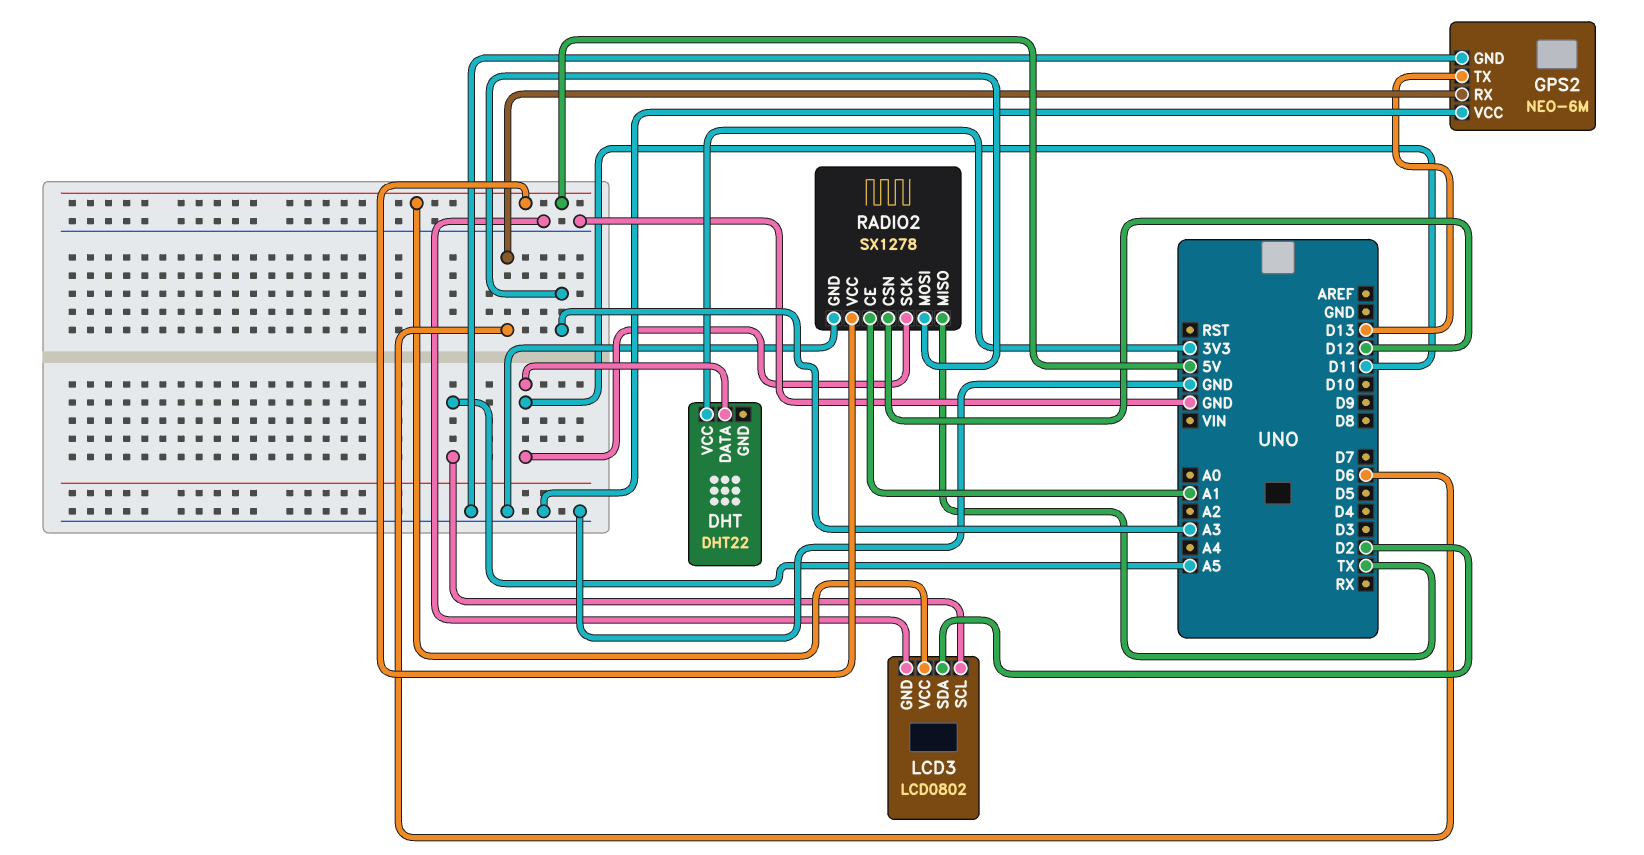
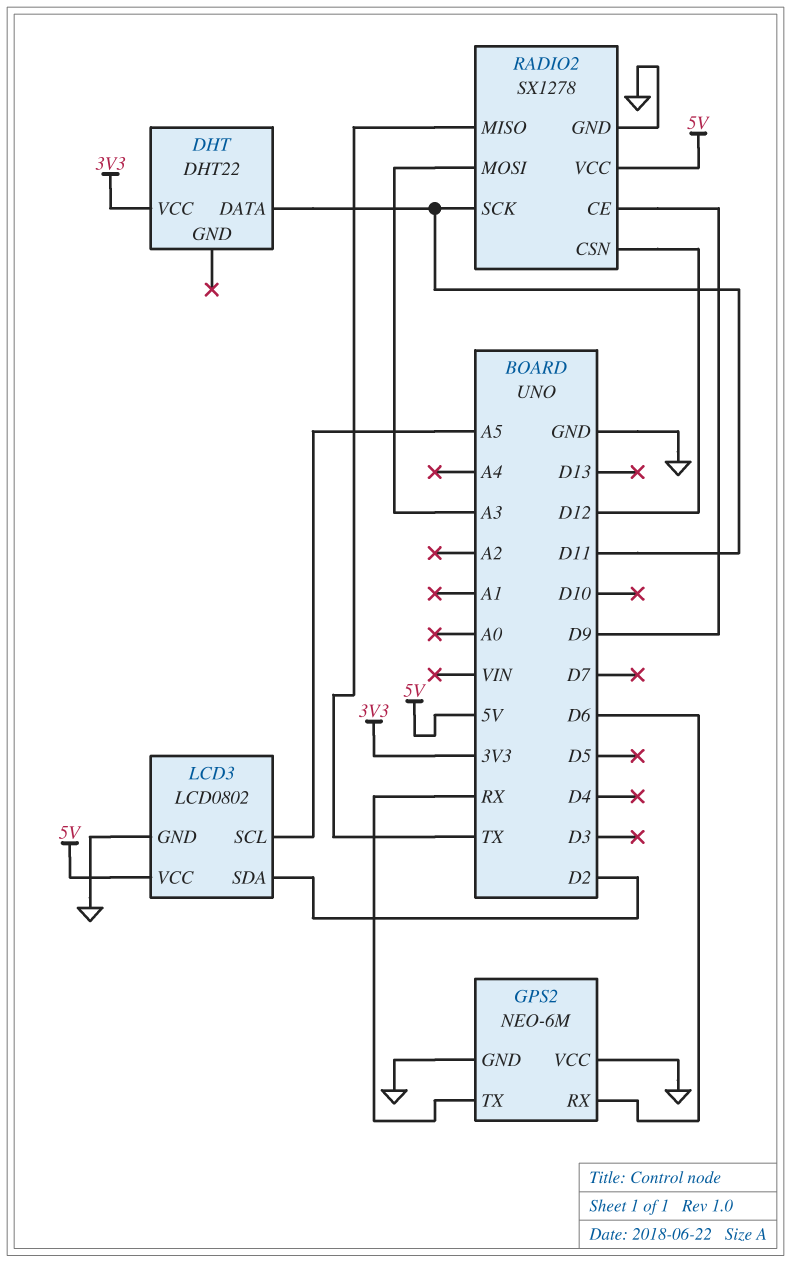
GPS2 pin TX: D13 -> RX
RADIO2 pin CE: A1 -> D9

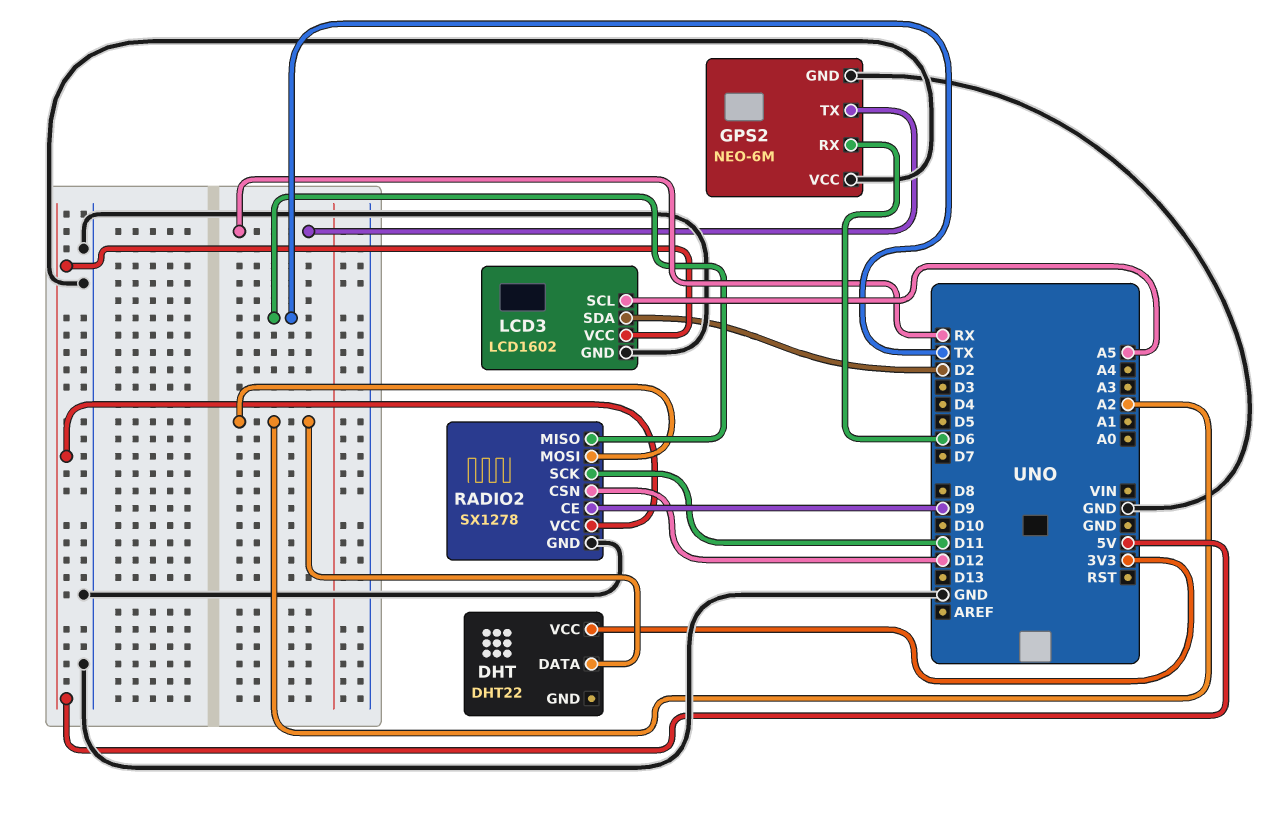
DHT pin DATA: D11 -> A2
LCD3: LCD0802 -> LCD1602
RADIO2 pin MOSI: A3 -> A2

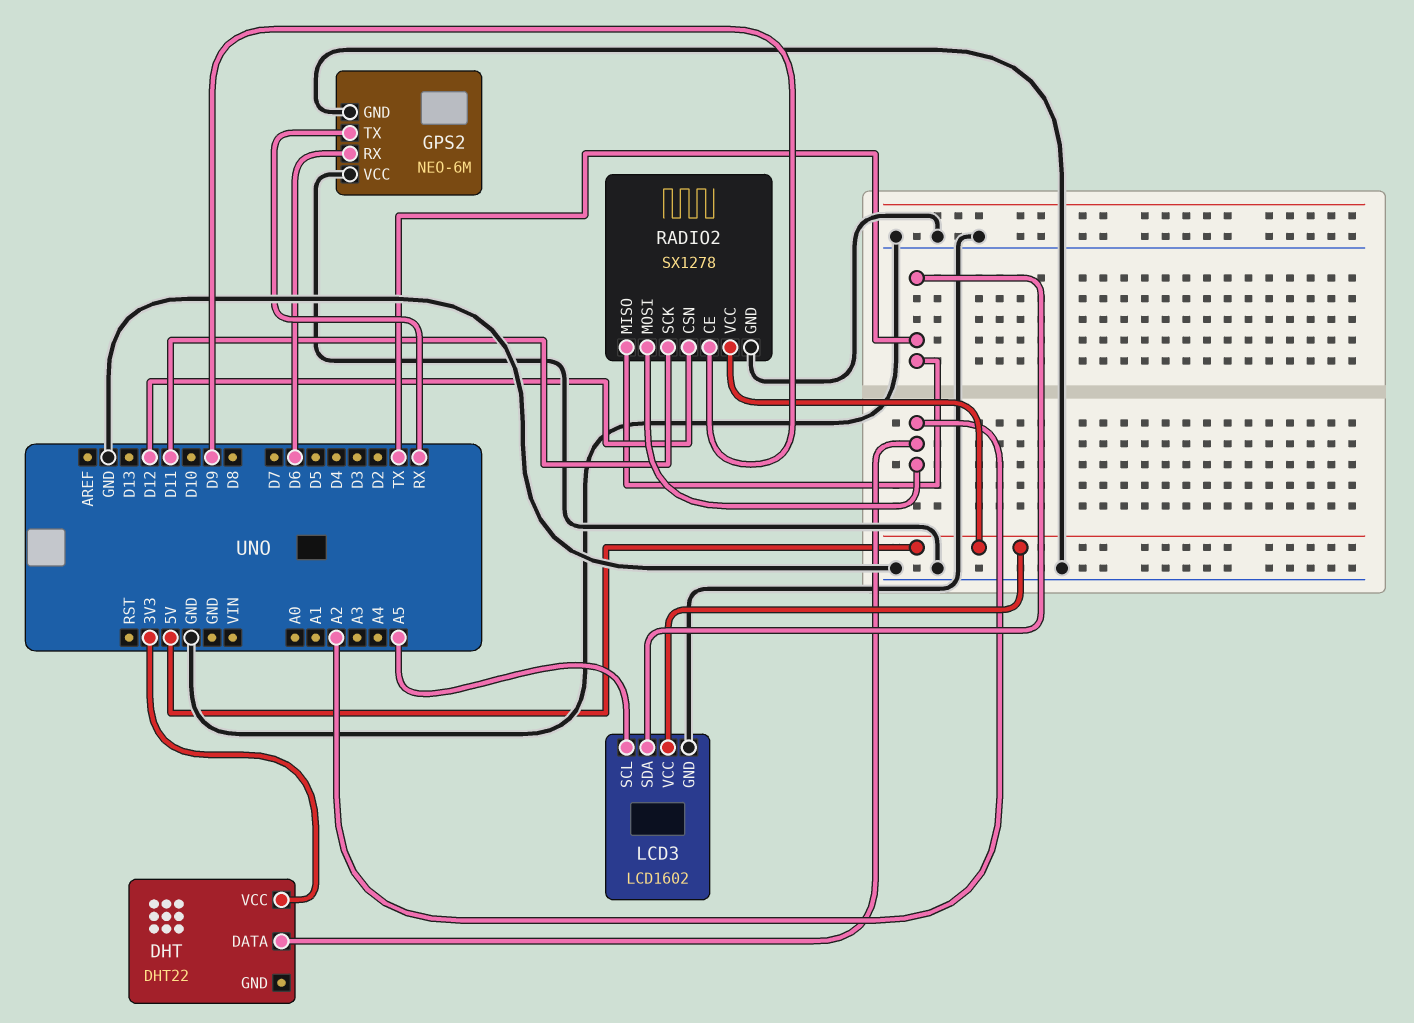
LCD3 pin SDA: D2 -> TX

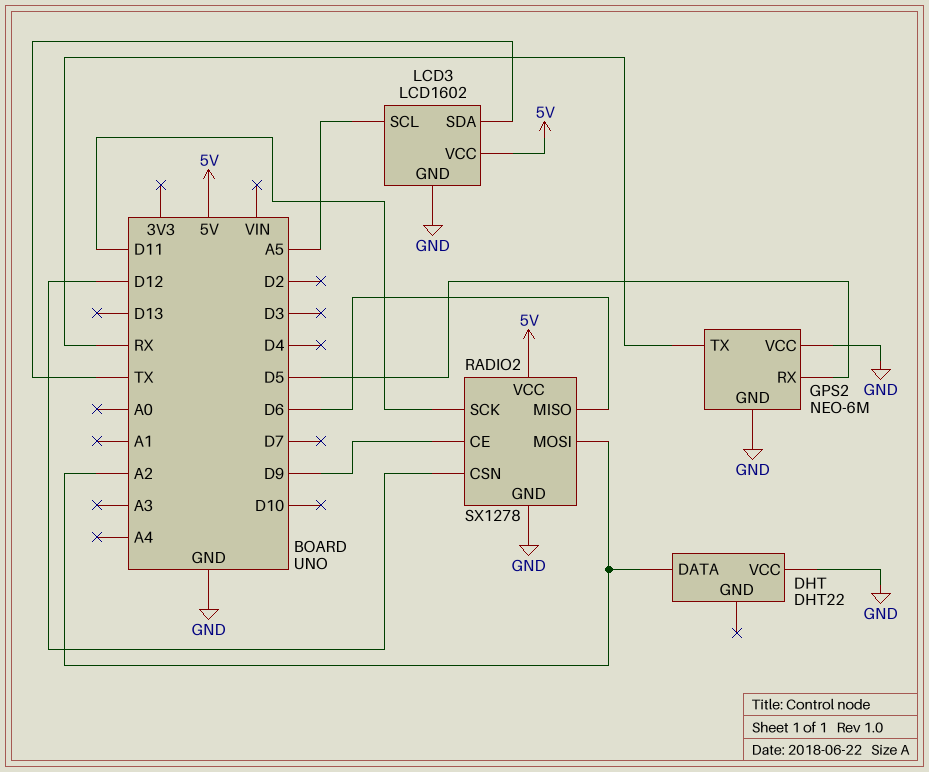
DHT pin VCC: 3V3 -> GND
GPS2 pin RX: D6 -> D5
RADIO2 pin MISO: TX -> D6

